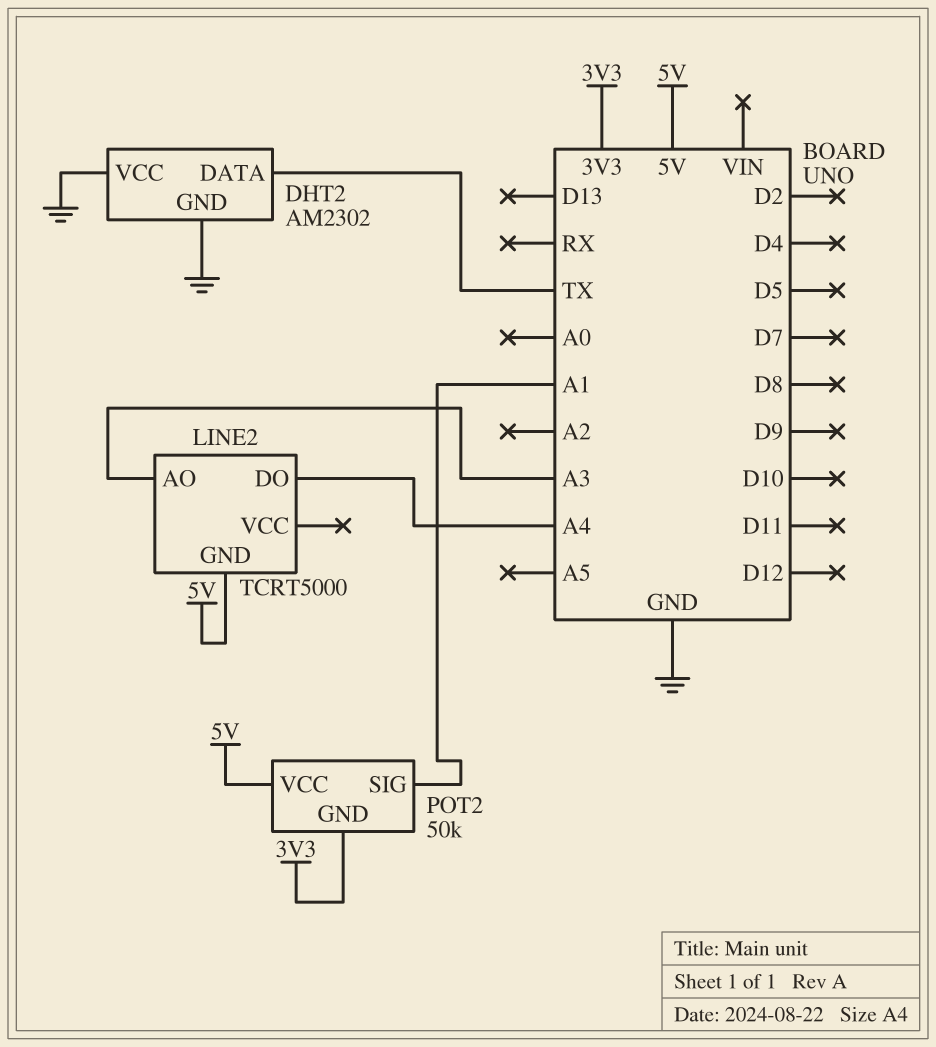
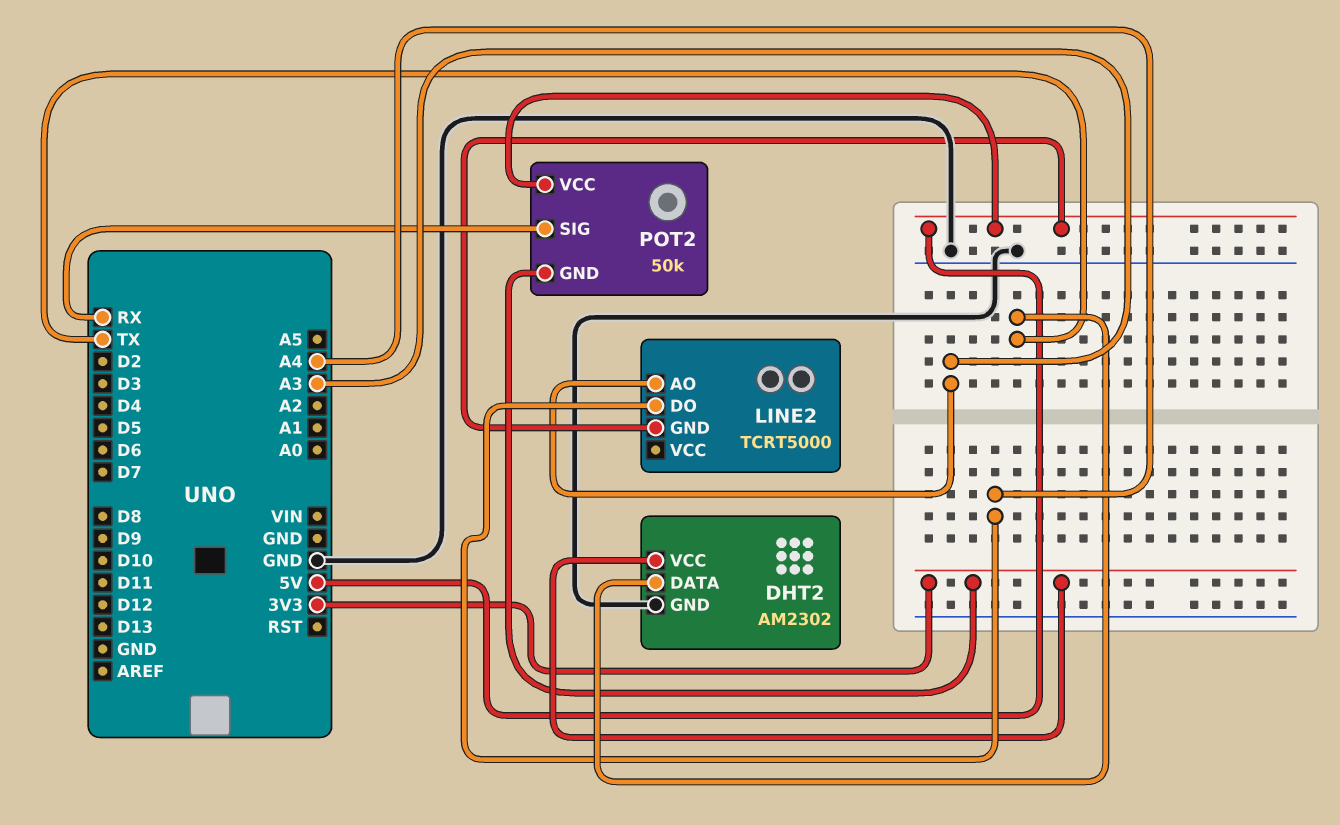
DHT2 pin VCC: GND -> 3V3
POT2 pin SIG: A1 -> RX

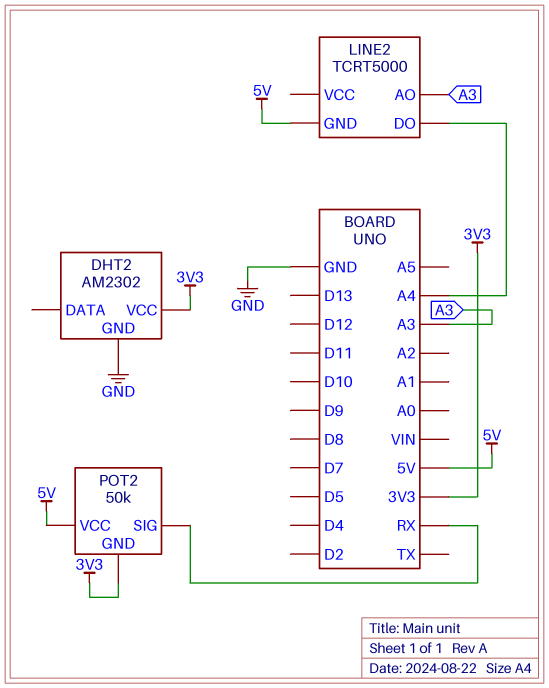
DHT2 pin DATA: TX -> none

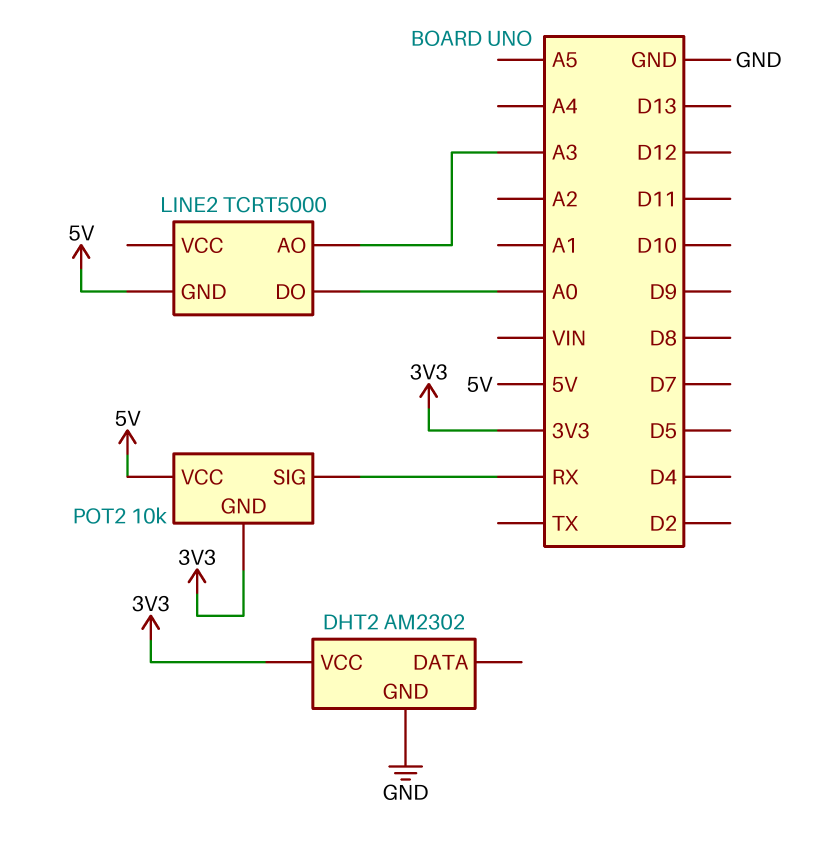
LINE2 pin DO: A4 -> A0
POT2: 50k -> 10k

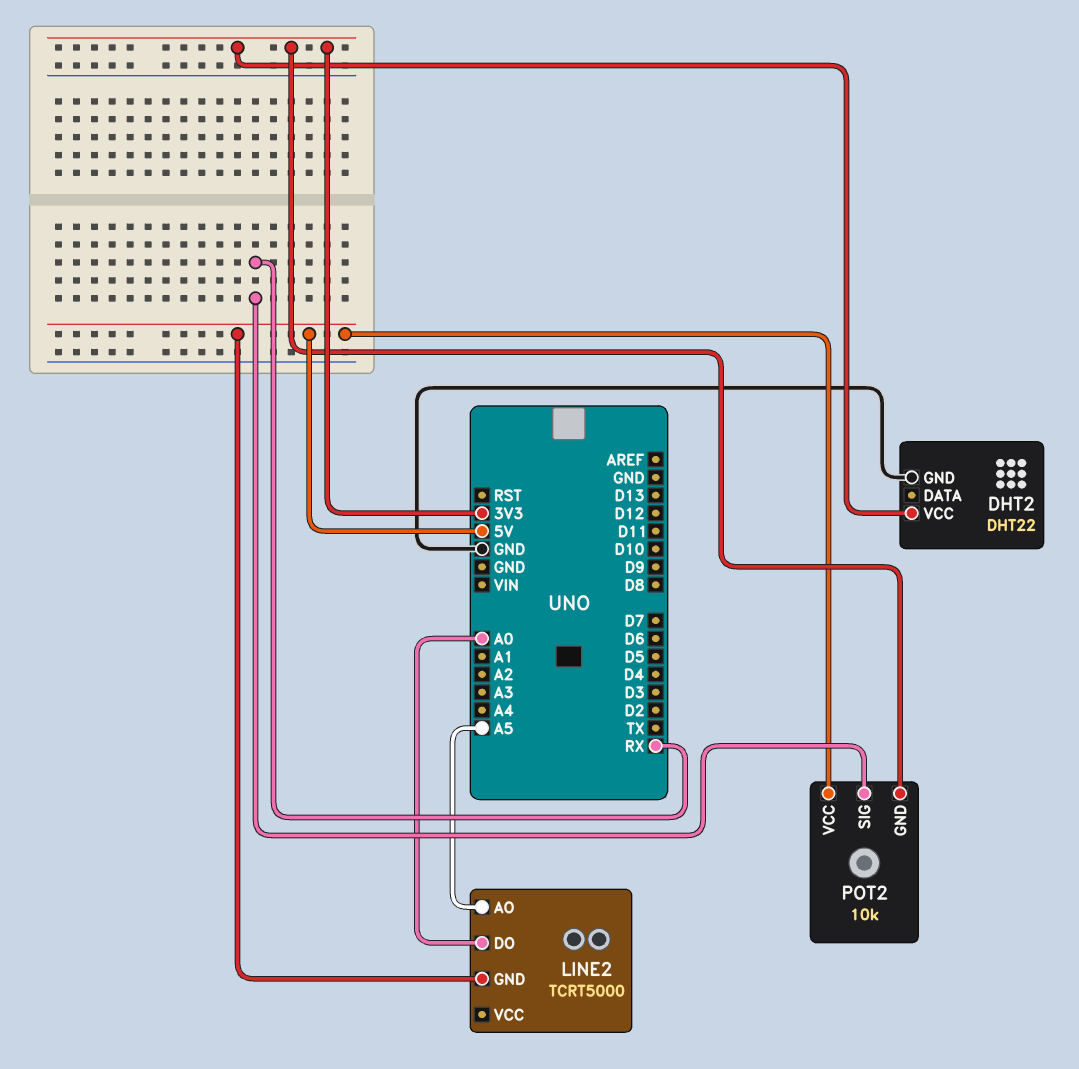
DHT2: AM2302 -> DHT22
LINE2 pin AO: A3 -> A5

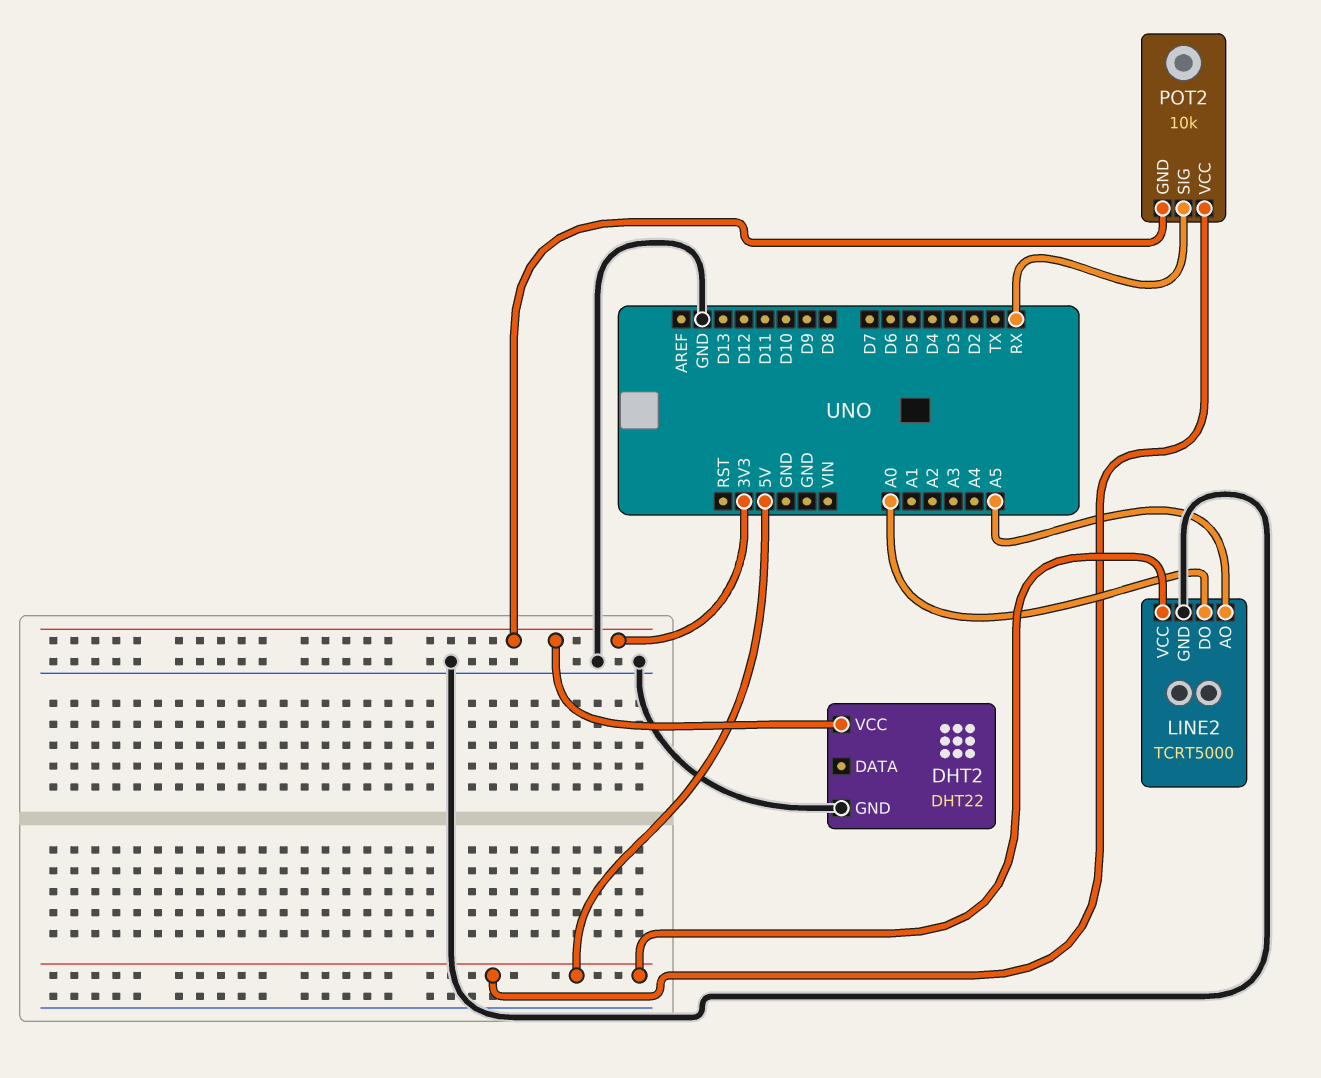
LINE2 pin GND: 5V -> GND
LINE2 pin VCC: none -> 5V

